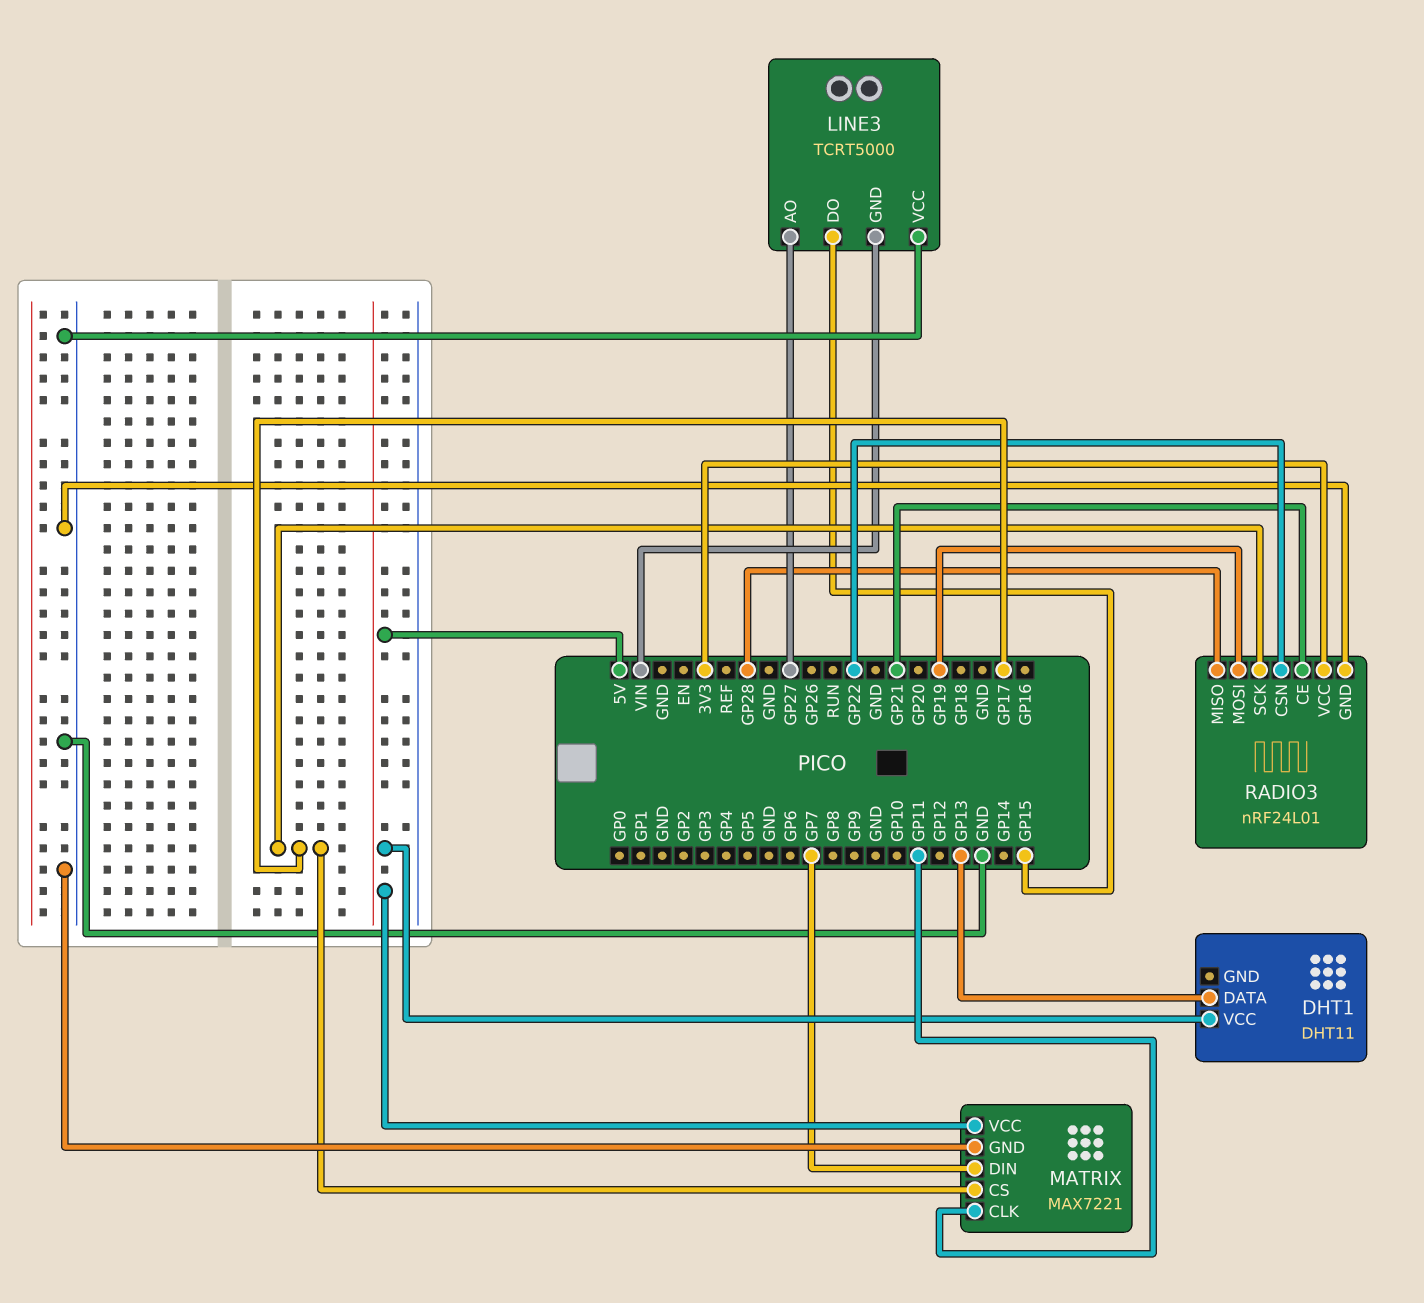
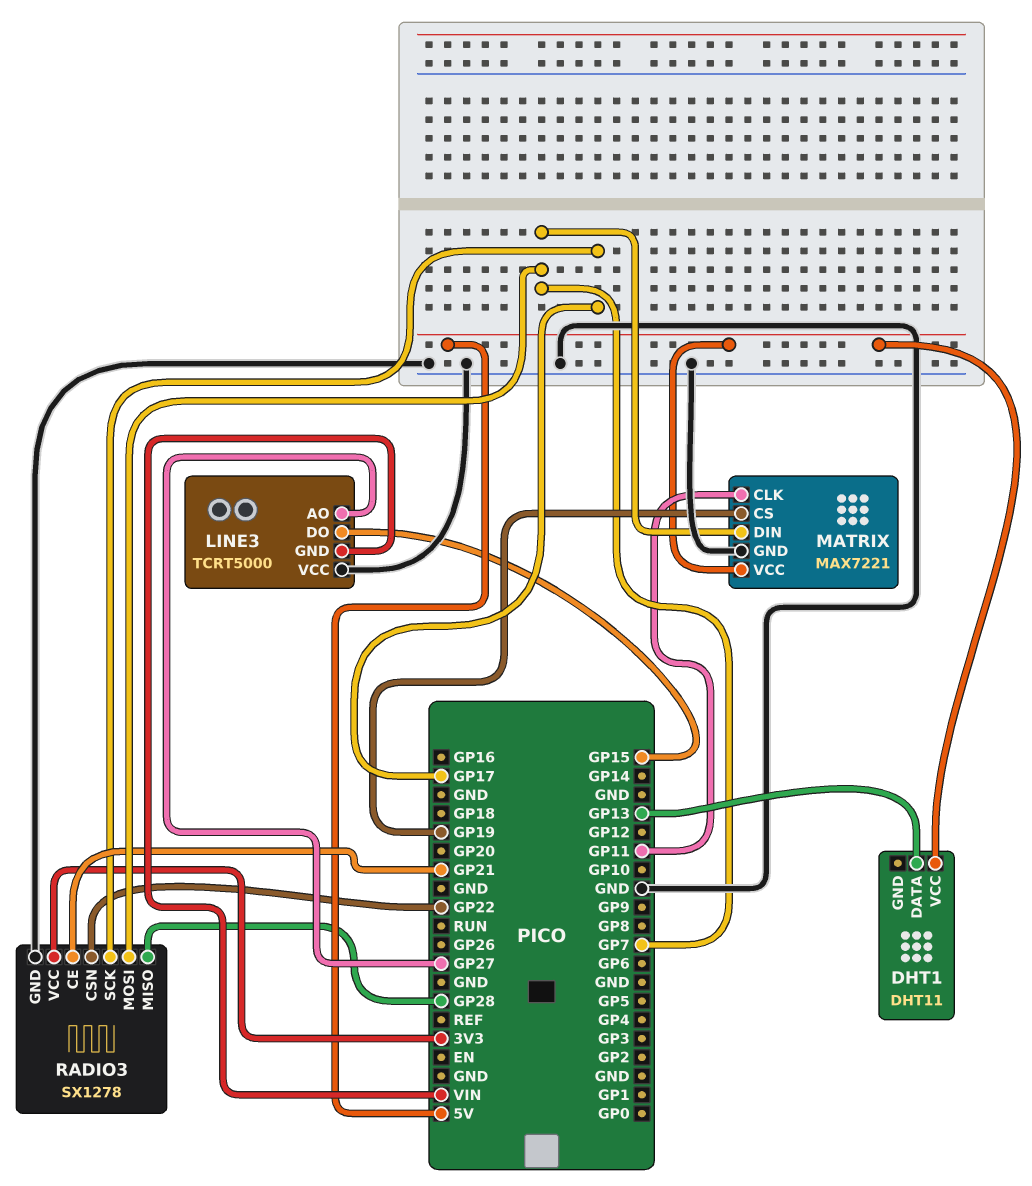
MATRIX pin CS: GP17 -> GP19
RADIO3: nRF24L01 -> SX1278
RADIO3 pin MOSI: GP19 -> GP7

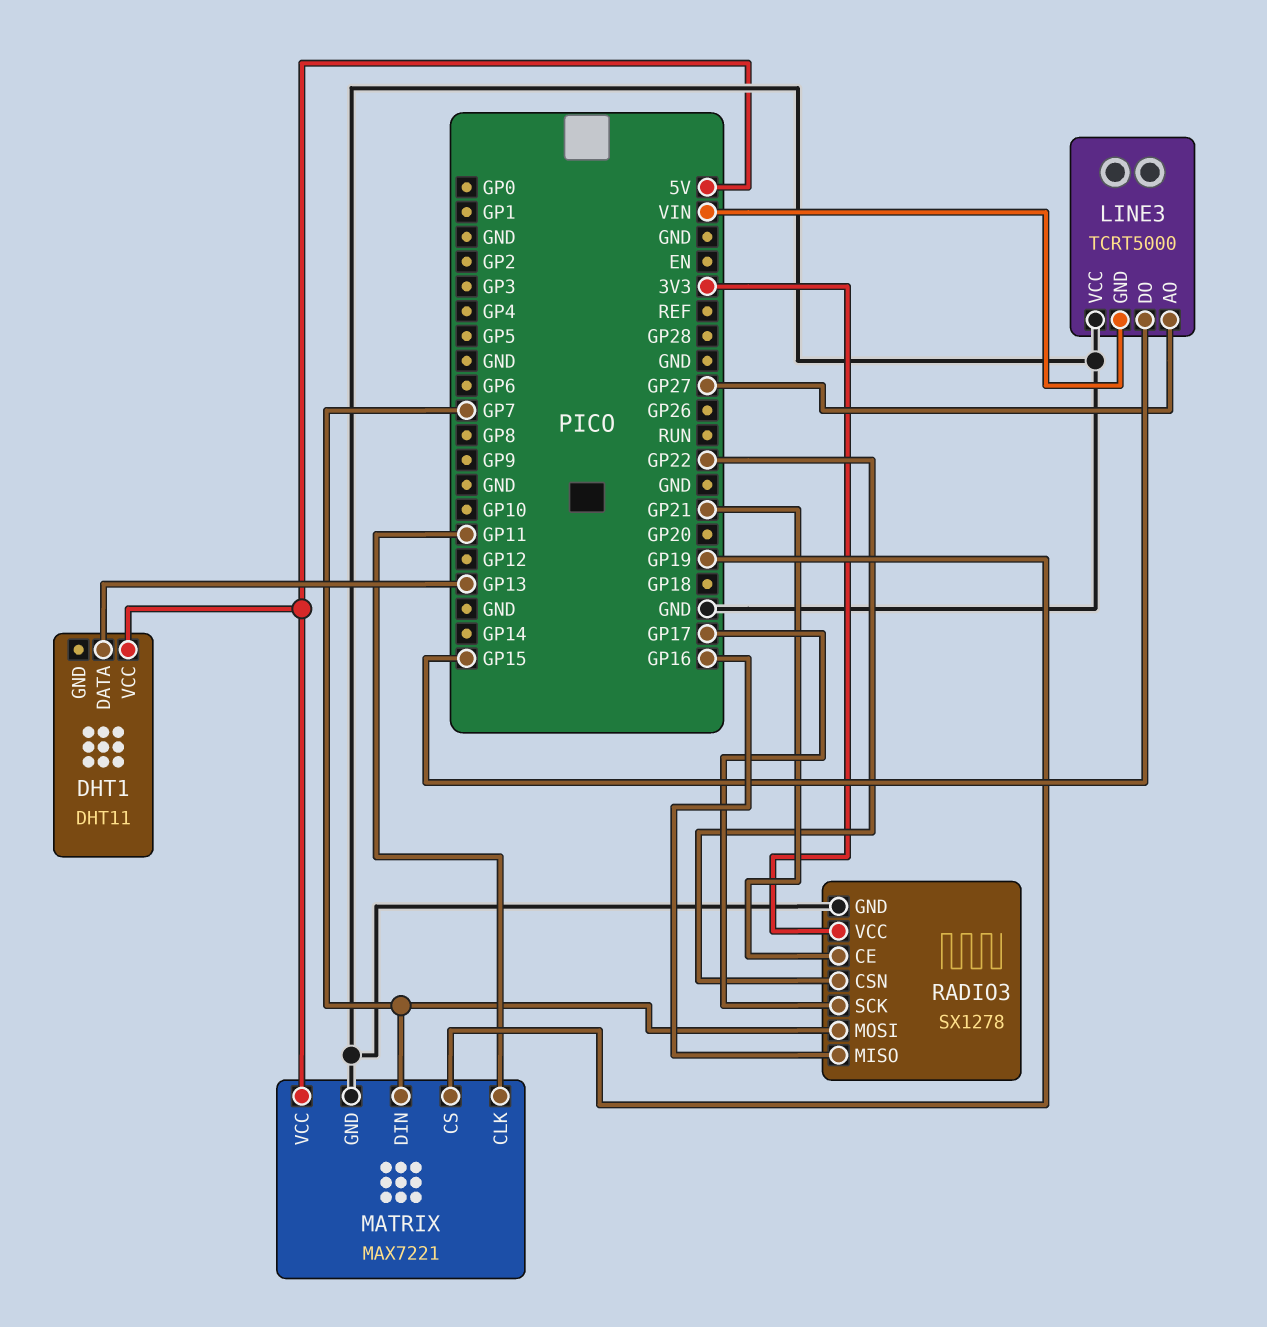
RADIO3 pin MISO: GP28 -> GP16

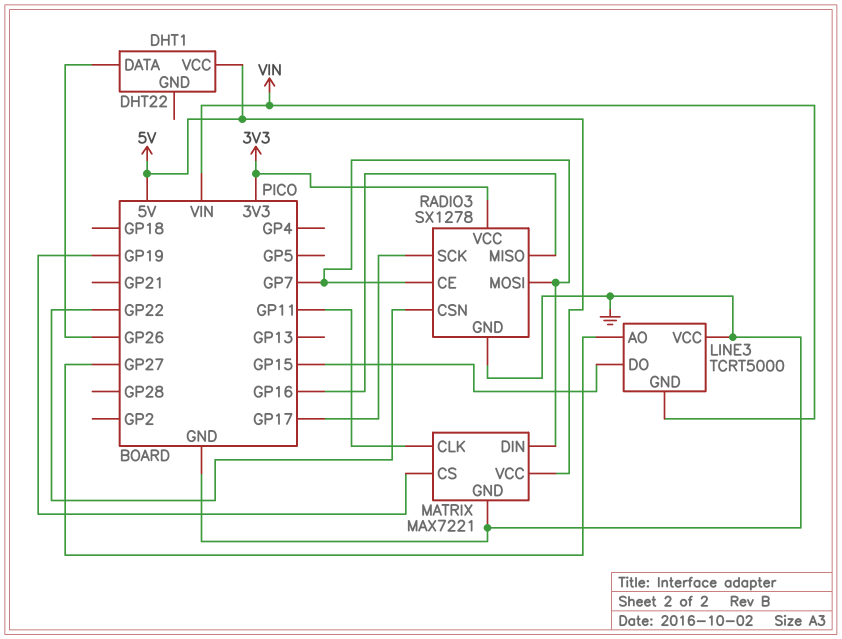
DHT1: DHT11 -> DHT22
DHT1 pin DATA: GP13 -> GP26
RADIO3 pin CE: GP21 -> GP7

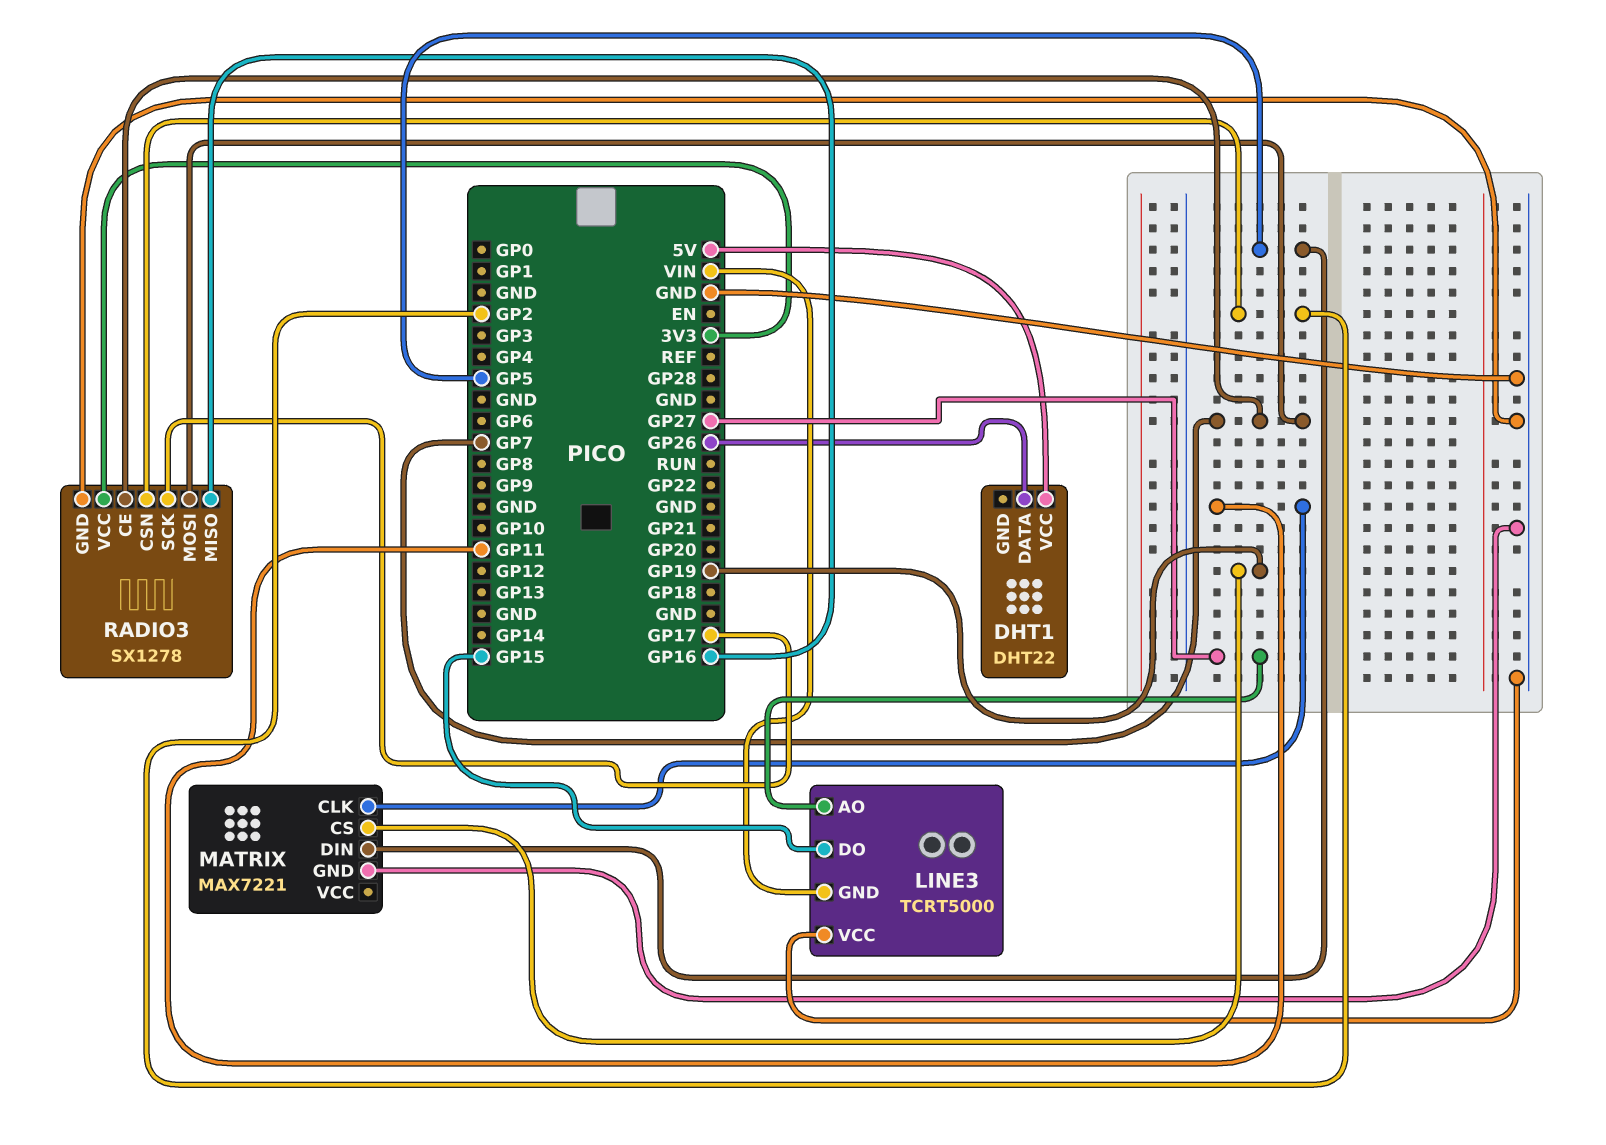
MATRIX pin DIN: GP7 -> GP5
MATRIX pin VCC: 5V -> none
RADIO3 pin CSN: GP22 -> GP2

